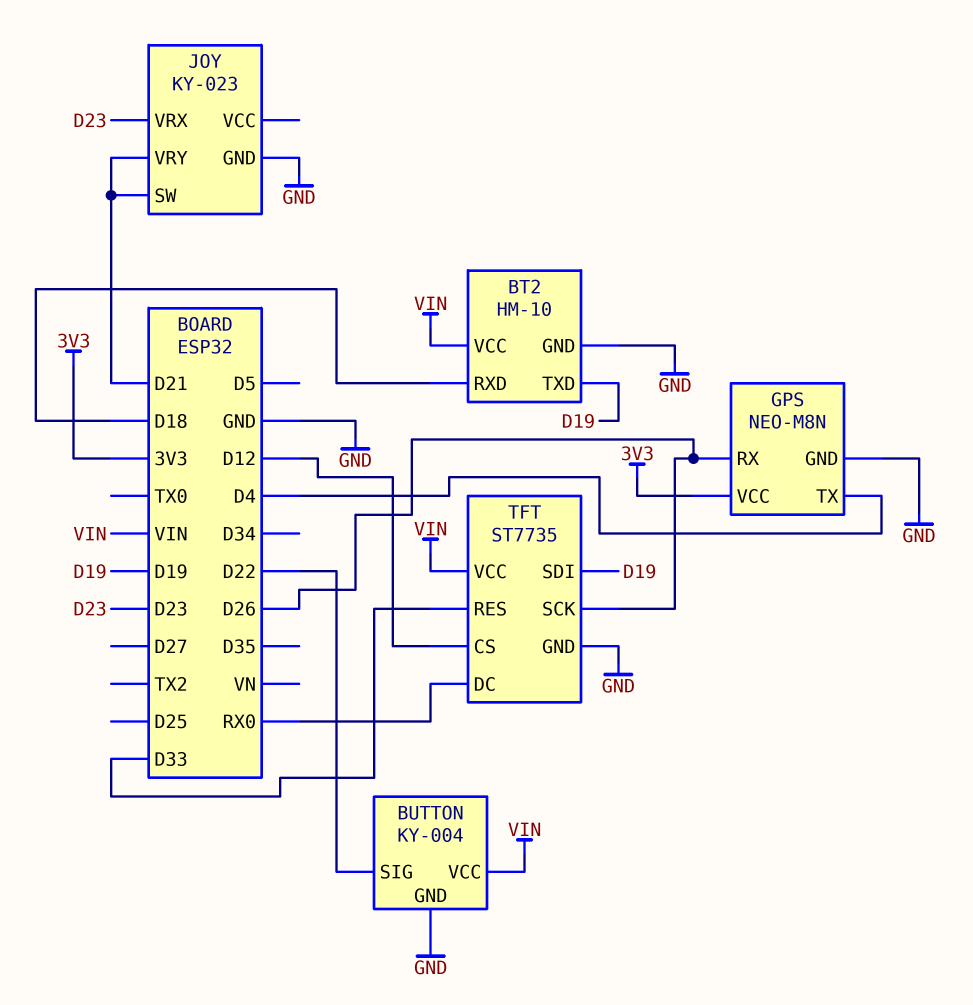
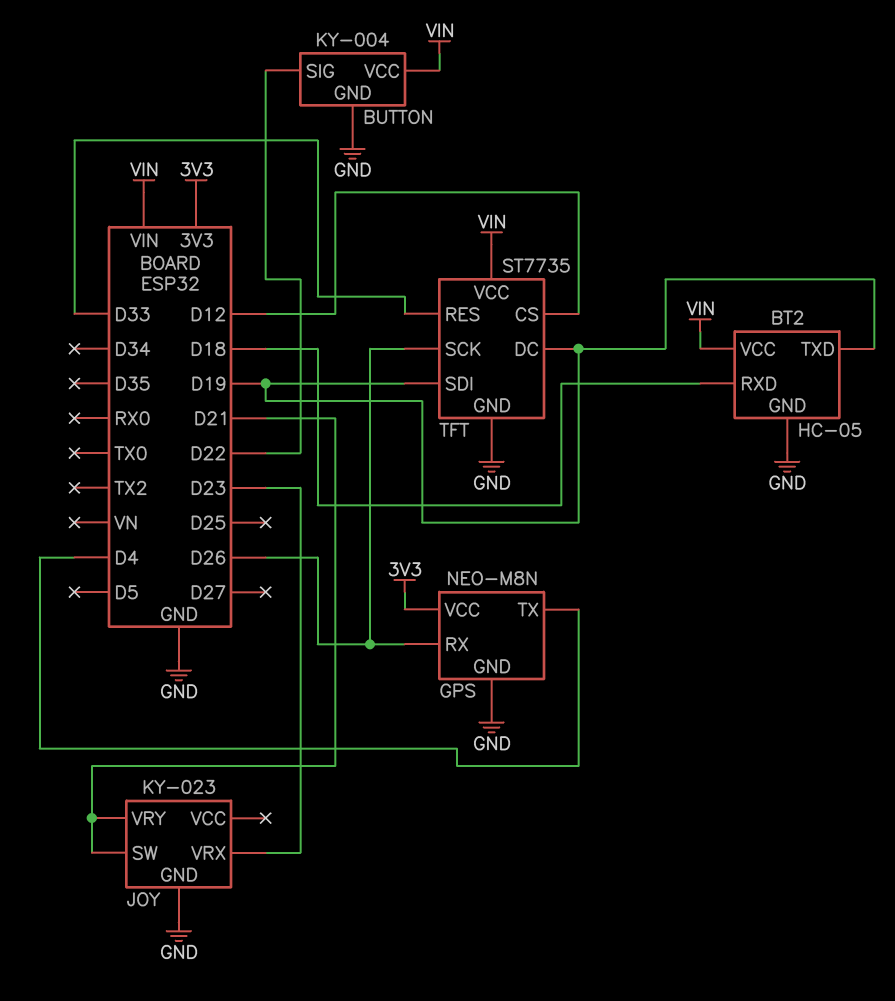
BT2: HM-10 -> HC-05
TFT pin DC: RX0 -> D19

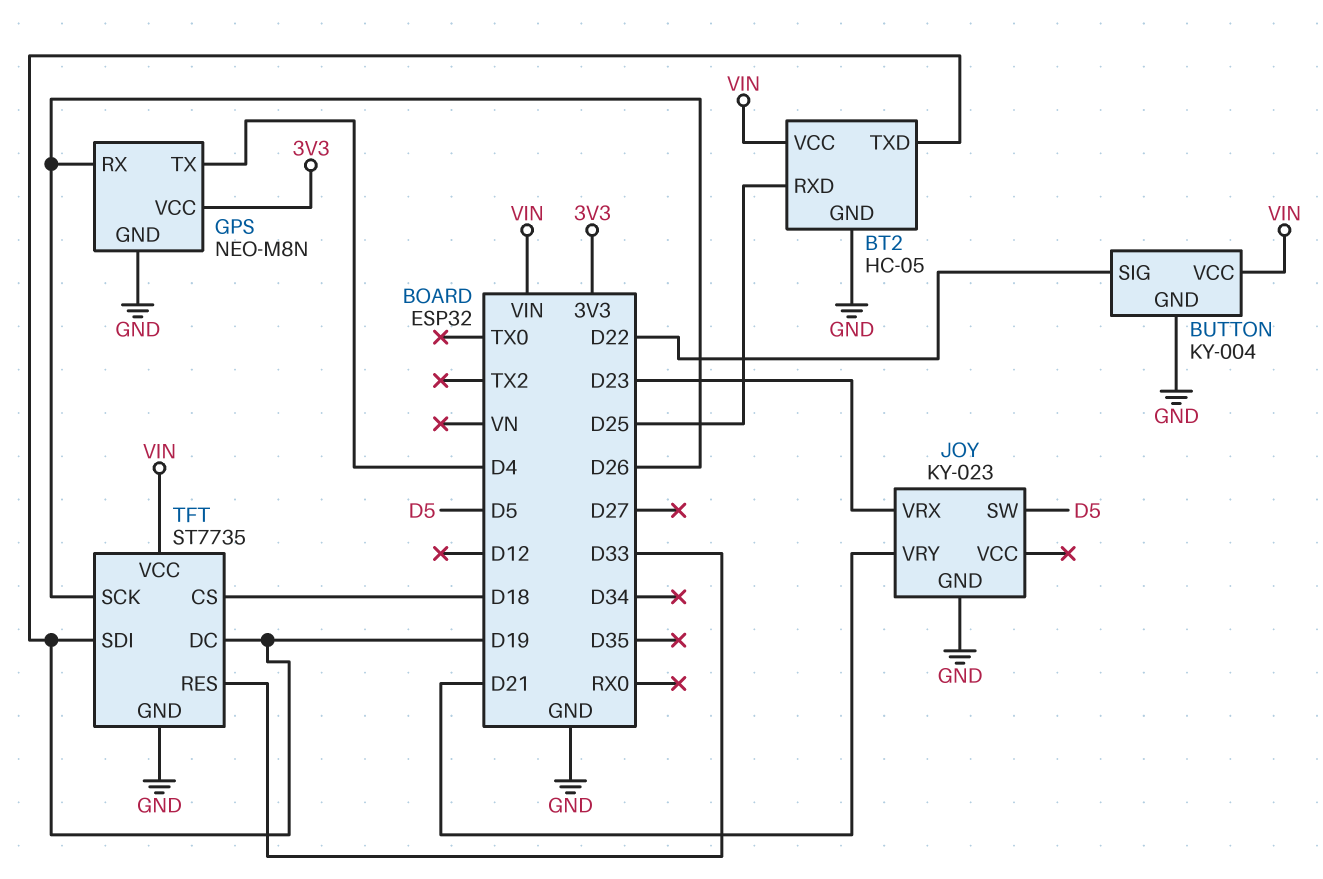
BT2 pin RXD: D18 -> D25
JOY pin SW: D21 -> D5
TFT pin CS: D12 -> D18

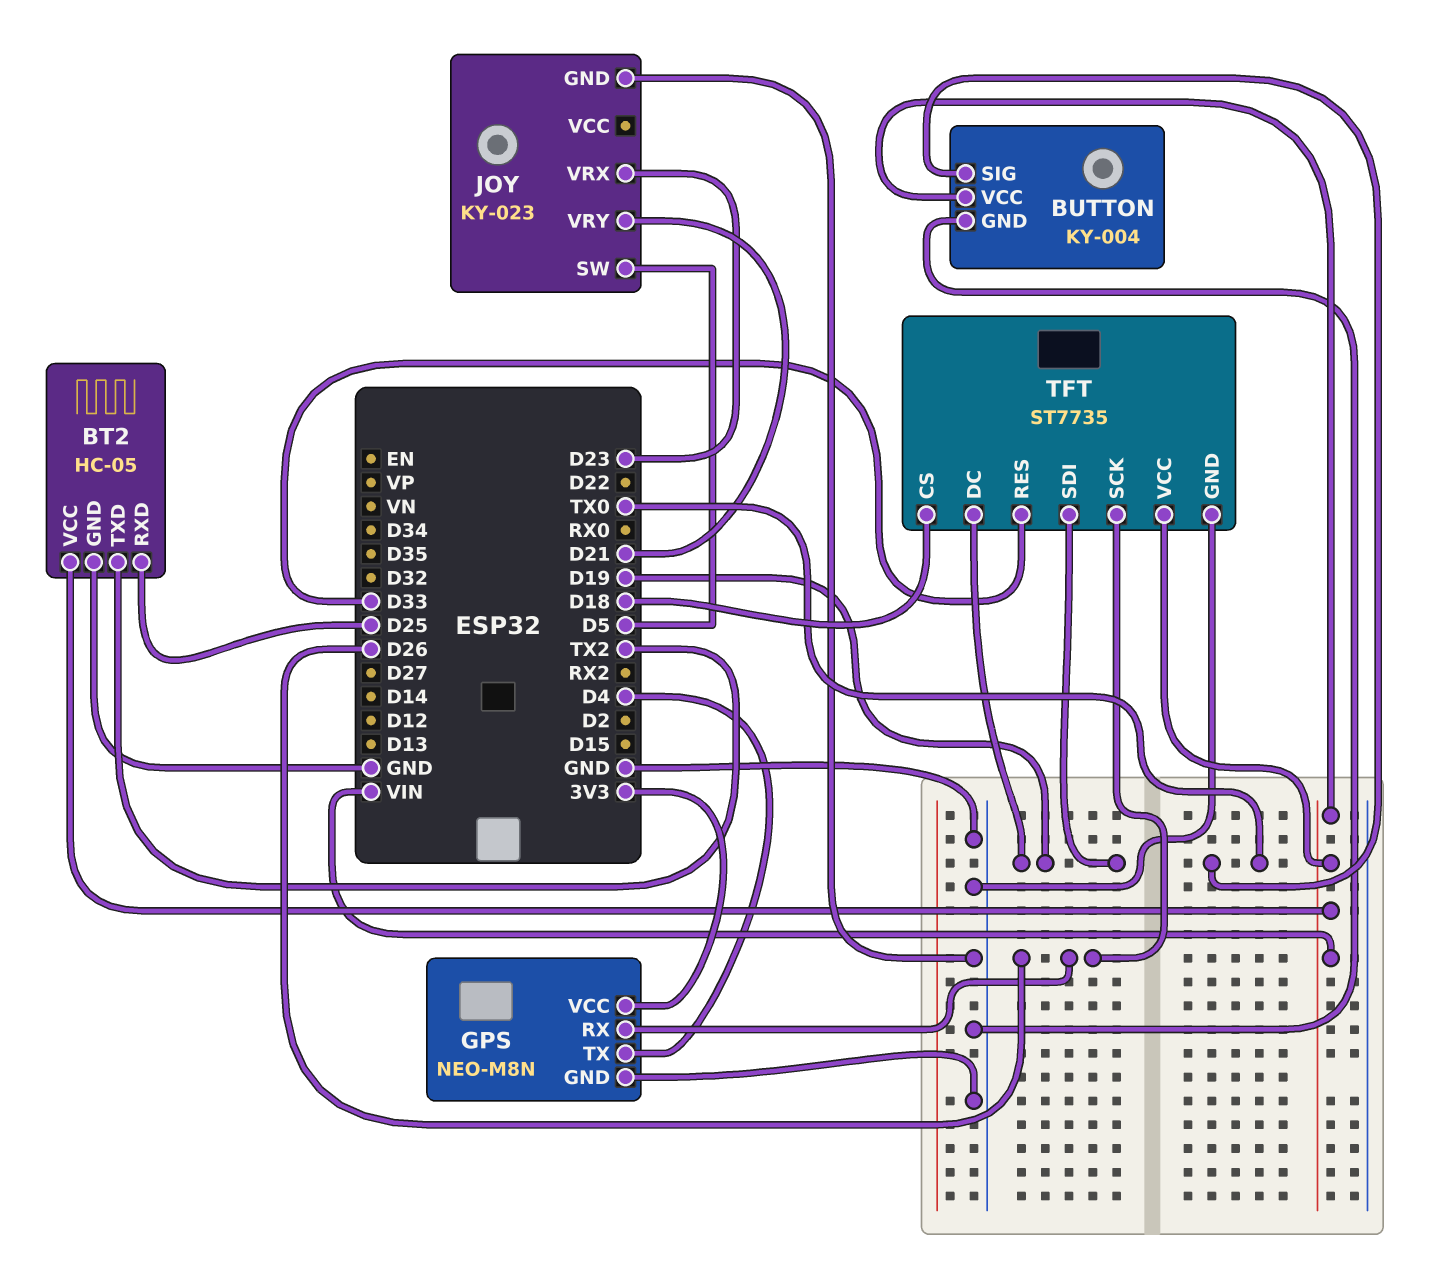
BT2 pin TXD: D19 -> TX2
BUTTON pin SIG: D22 -> TX0

